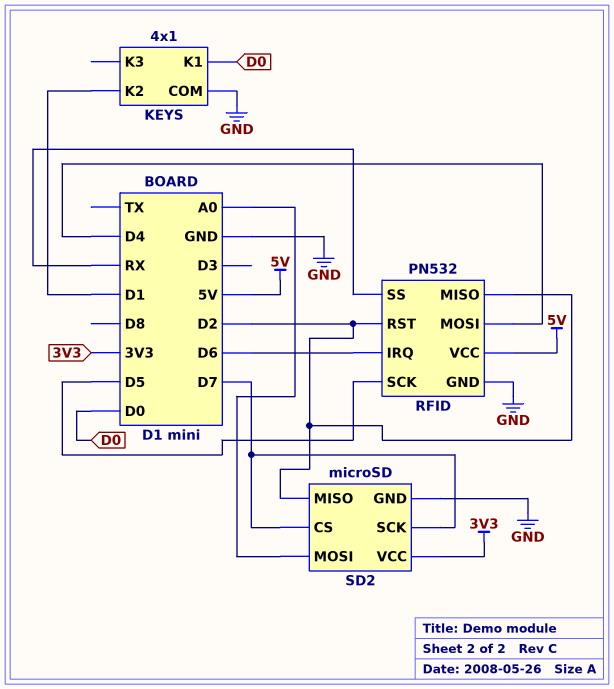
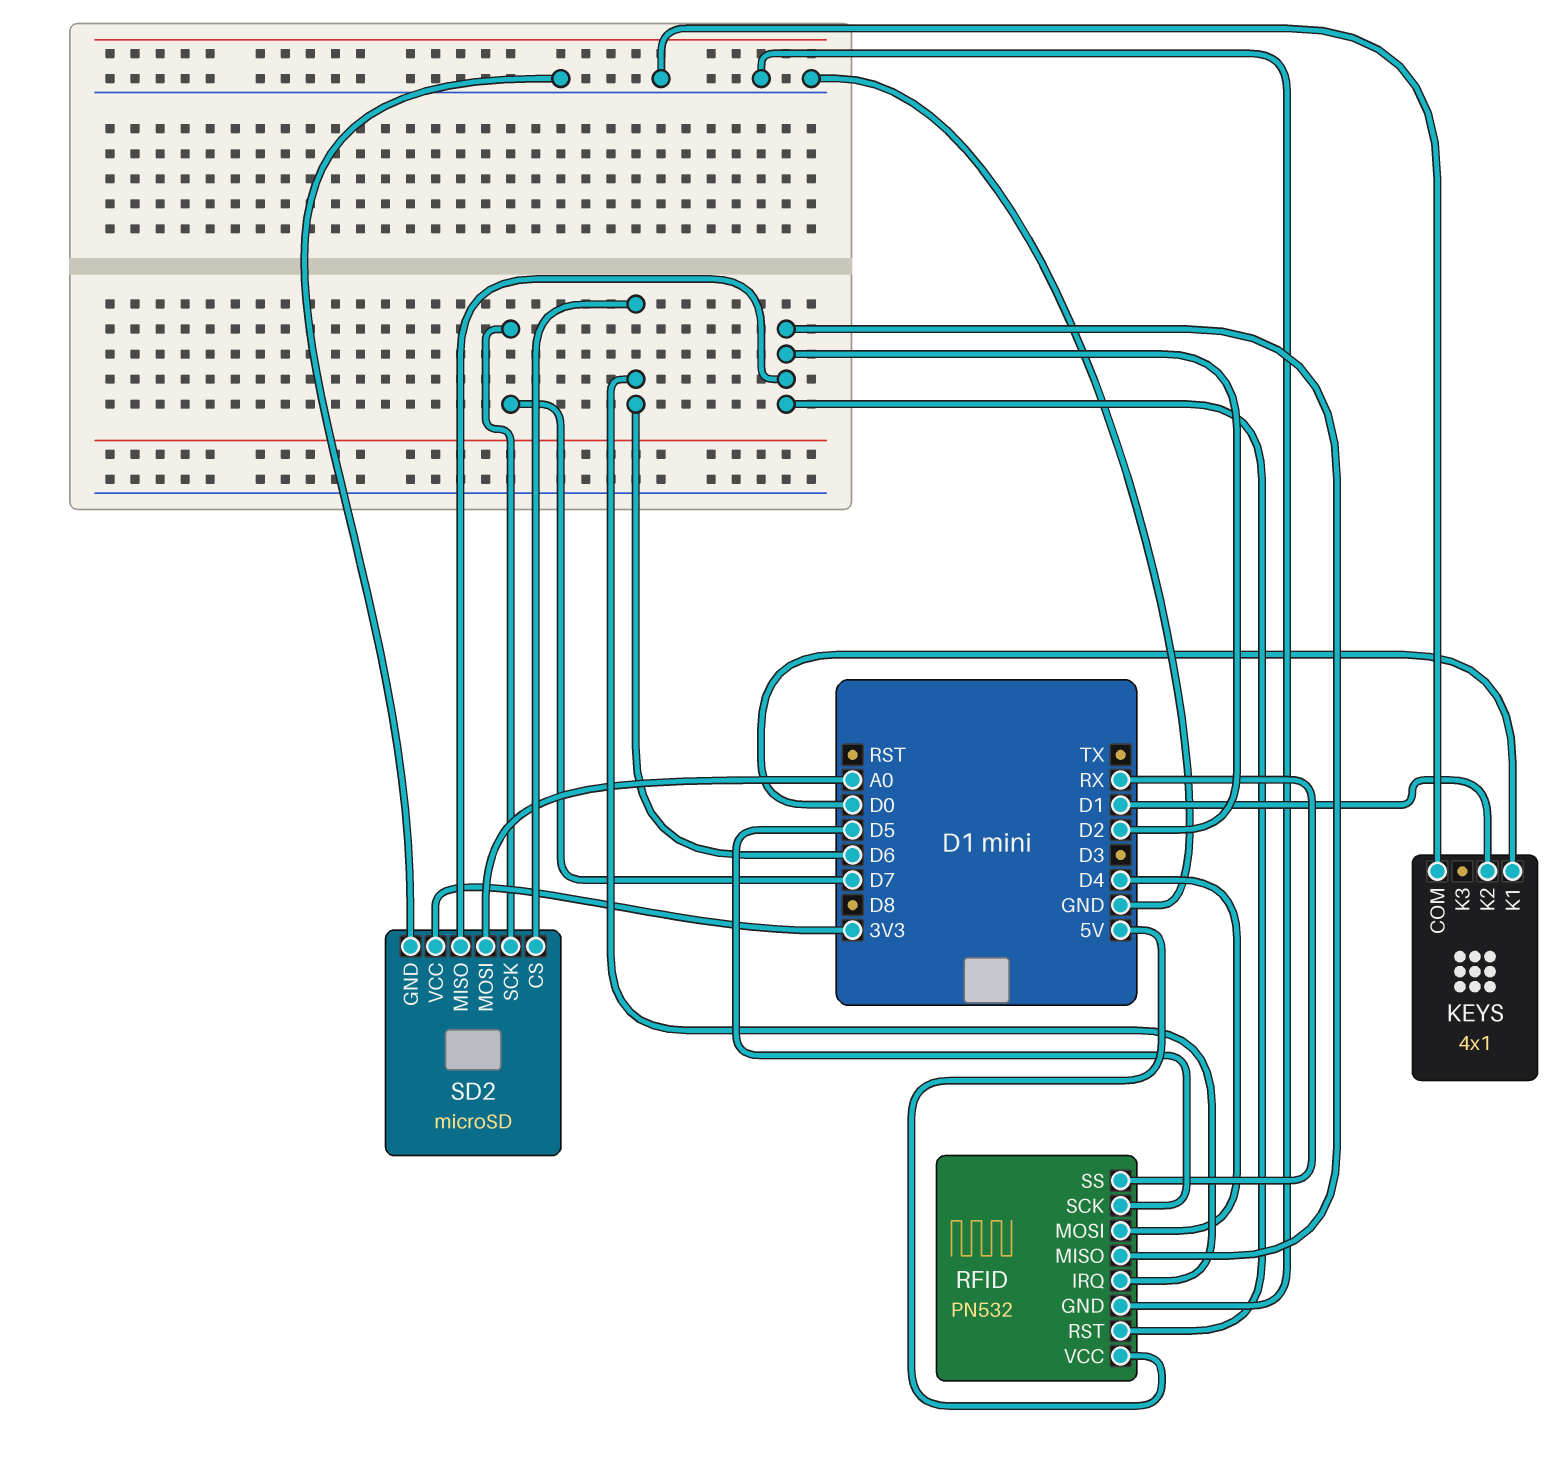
SD2 pin CS: D7 -> D6

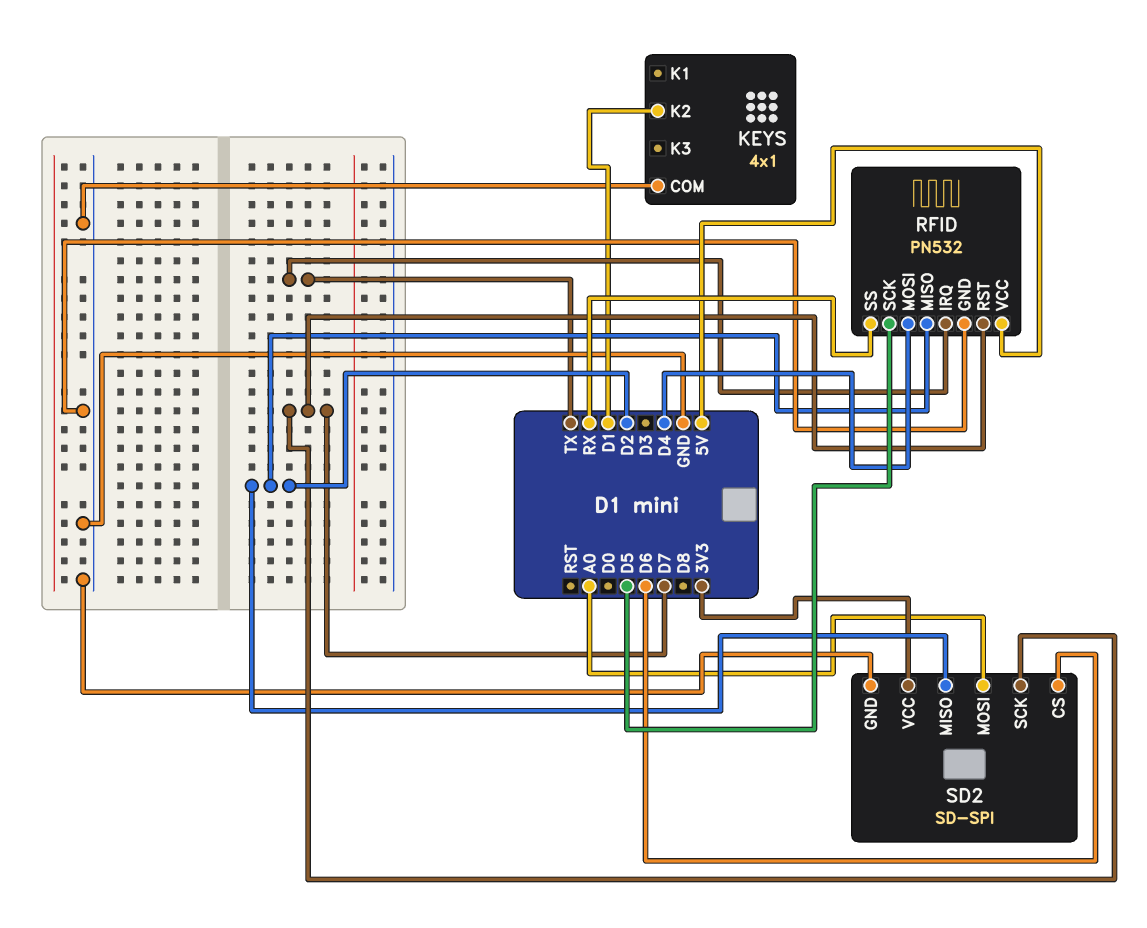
KEYS pin K1: D0 -> none
RFID pin IRQ: D6 -> TX
RFID pin RST: D2 -> D7
SD2: microSD -> SD-SPI

